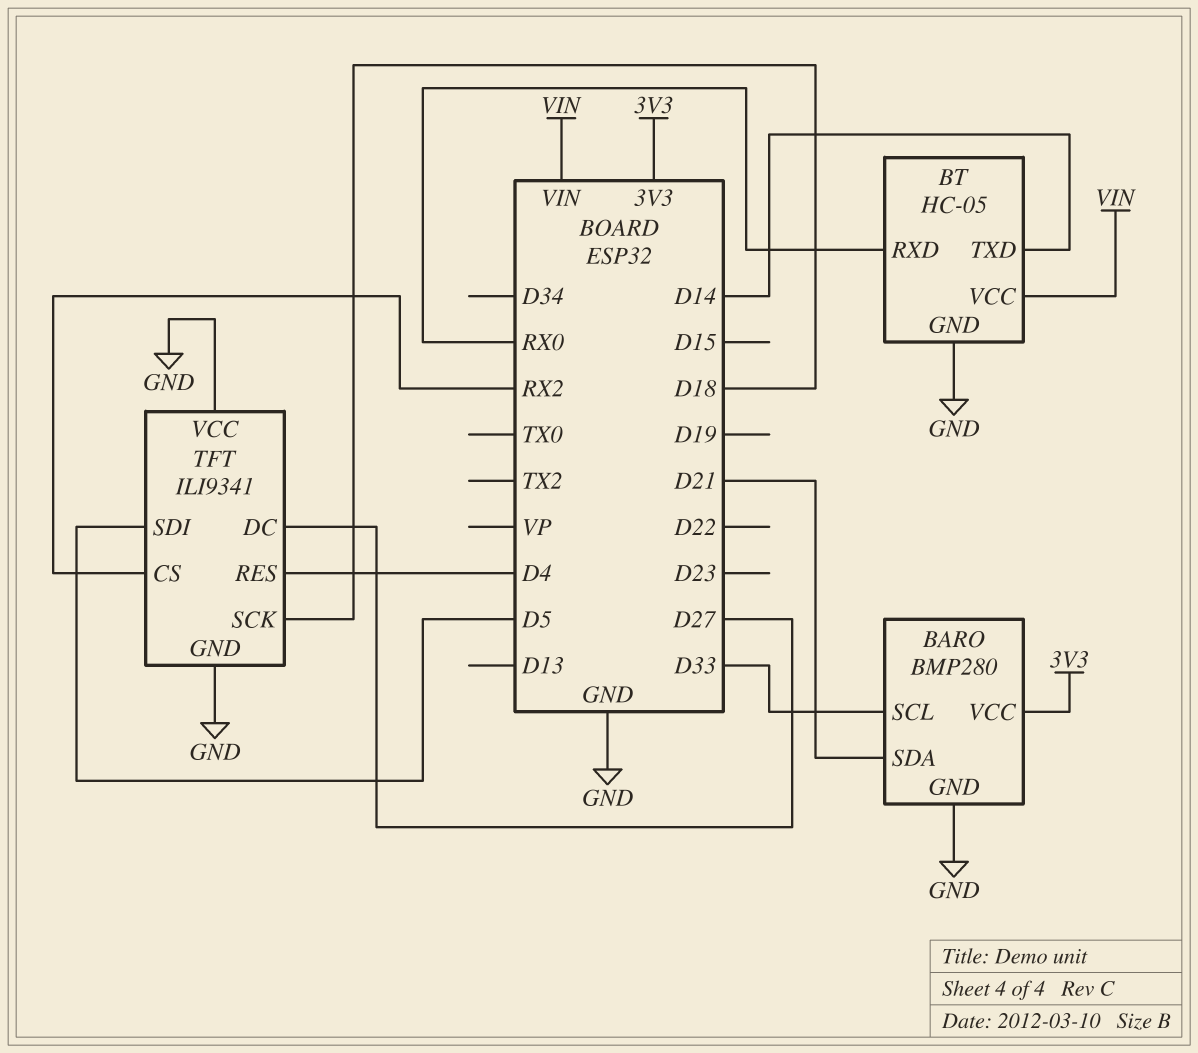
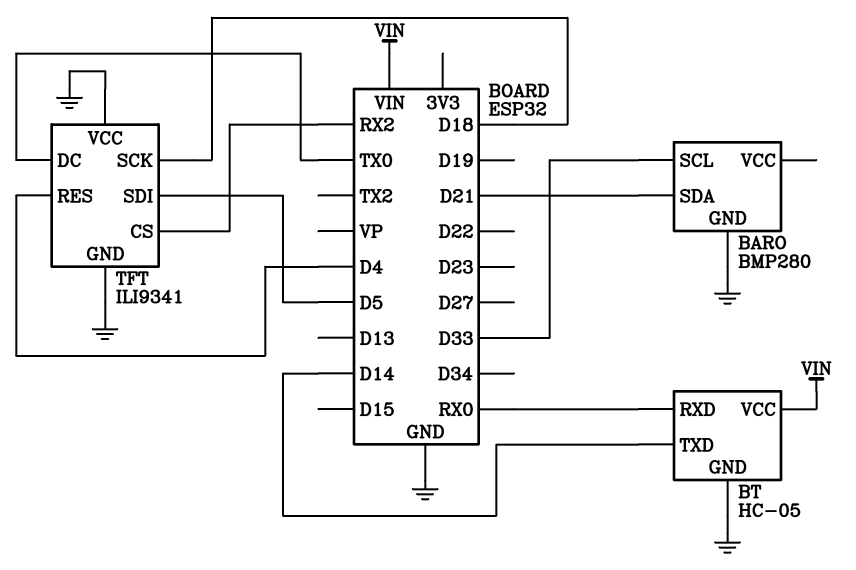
BARO pin VCC: 3V3 -> none
TFT pin DC: D27 -> TX0

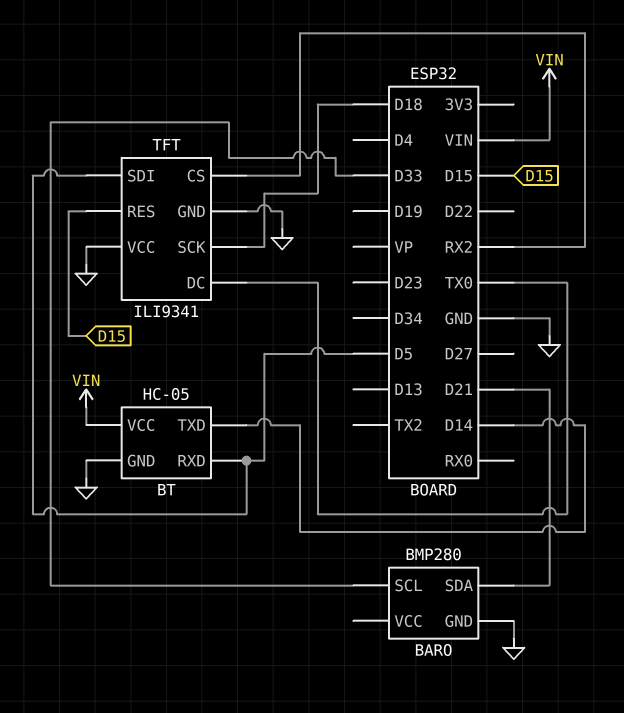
BT pin RXD: RX0 -> D5
TFT pin RES: D4 -> D15

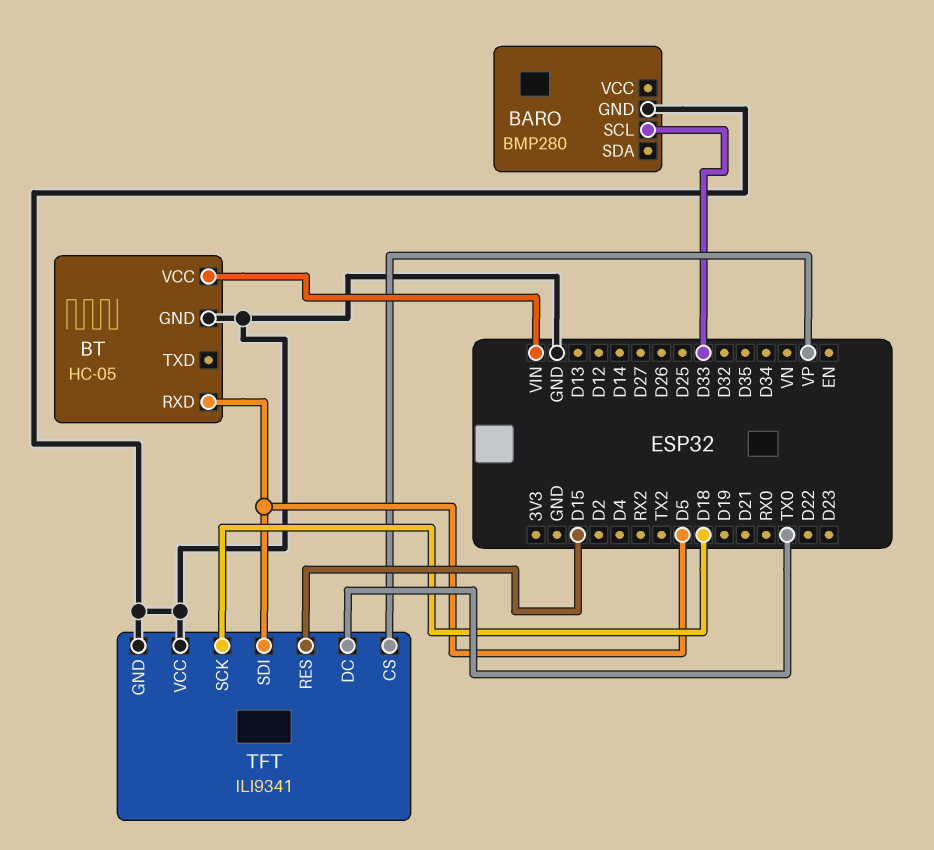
BARO pin SDA: D21 -> none
BT pin TXD: D14 -> none
TFT pin CS: RX2 -> VP

